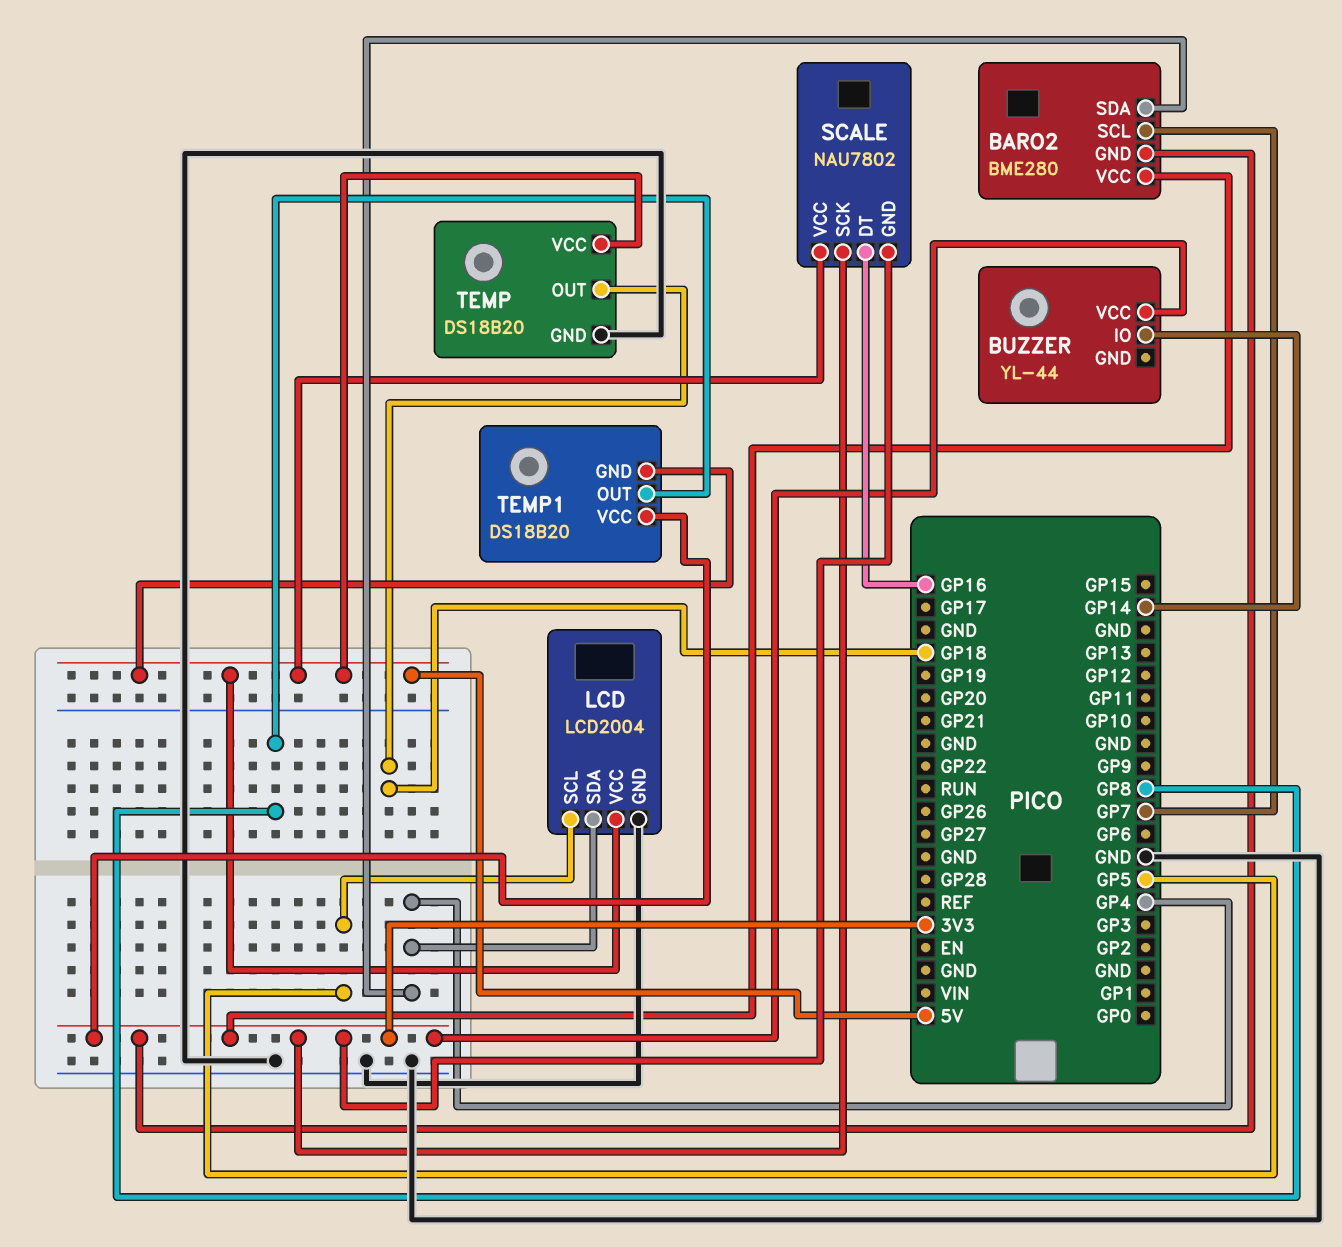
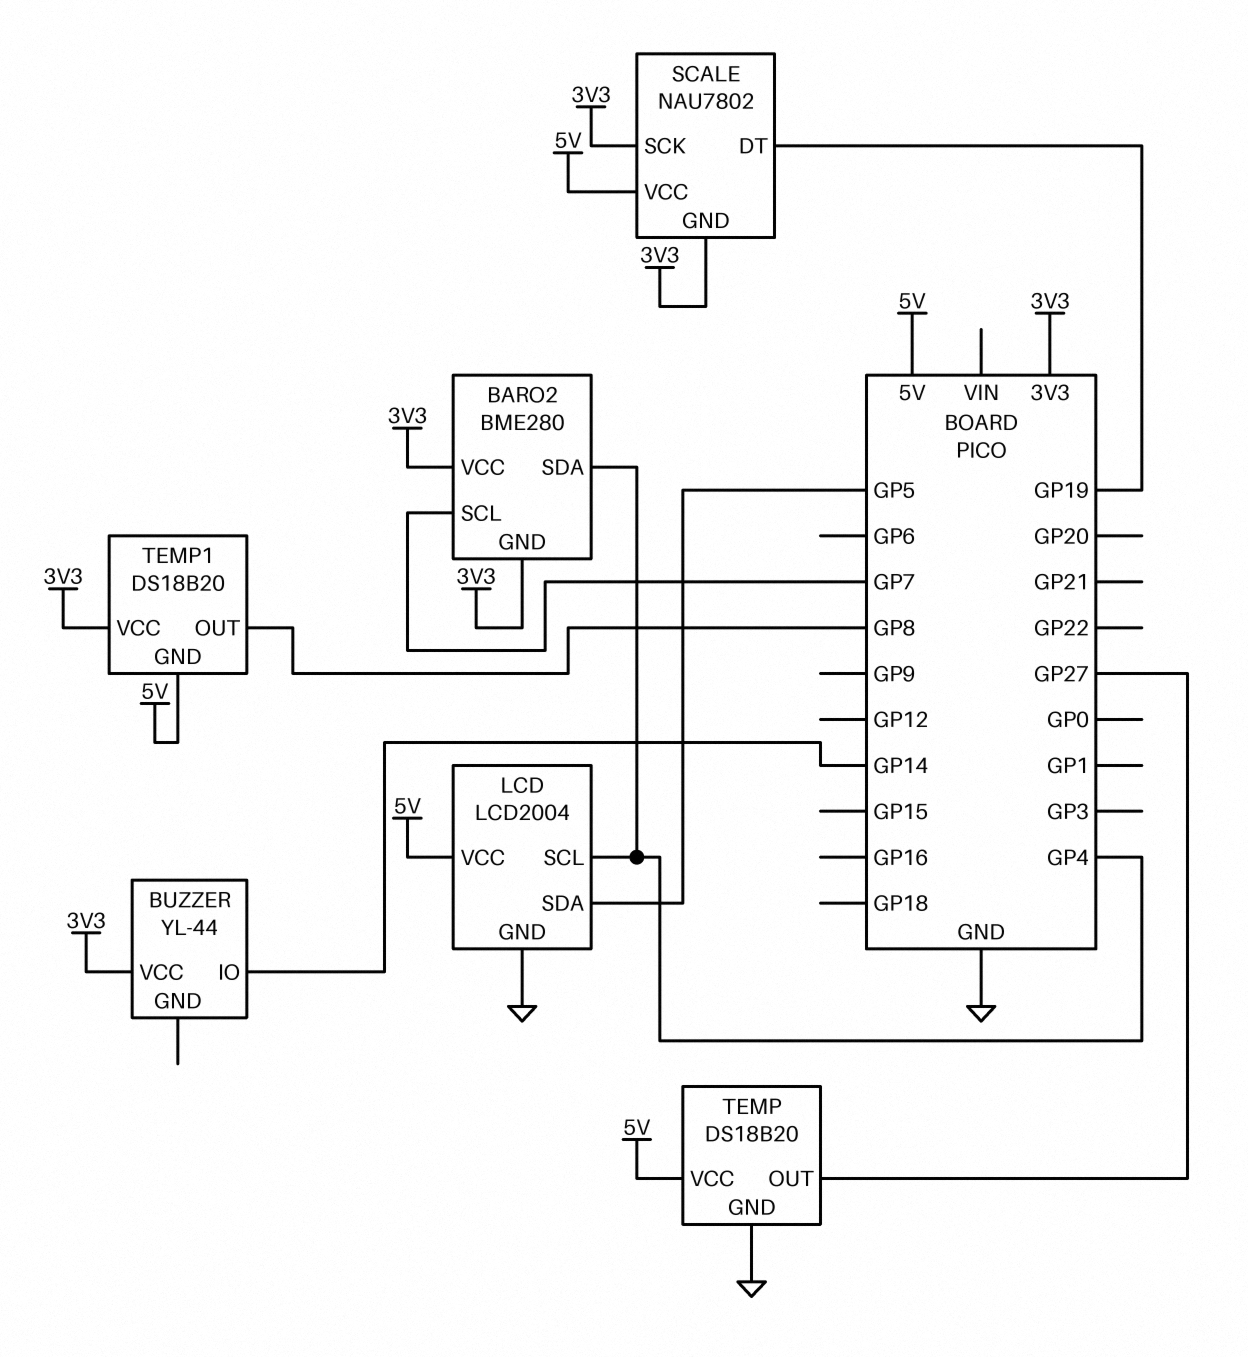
LCD pin SCL: GP5 -> GP4
LCD pin SDA: GP4 -> GP5
SCALE pin DT: GP16 -> GP19
TEMP pin OUT: GP18 -> GP27

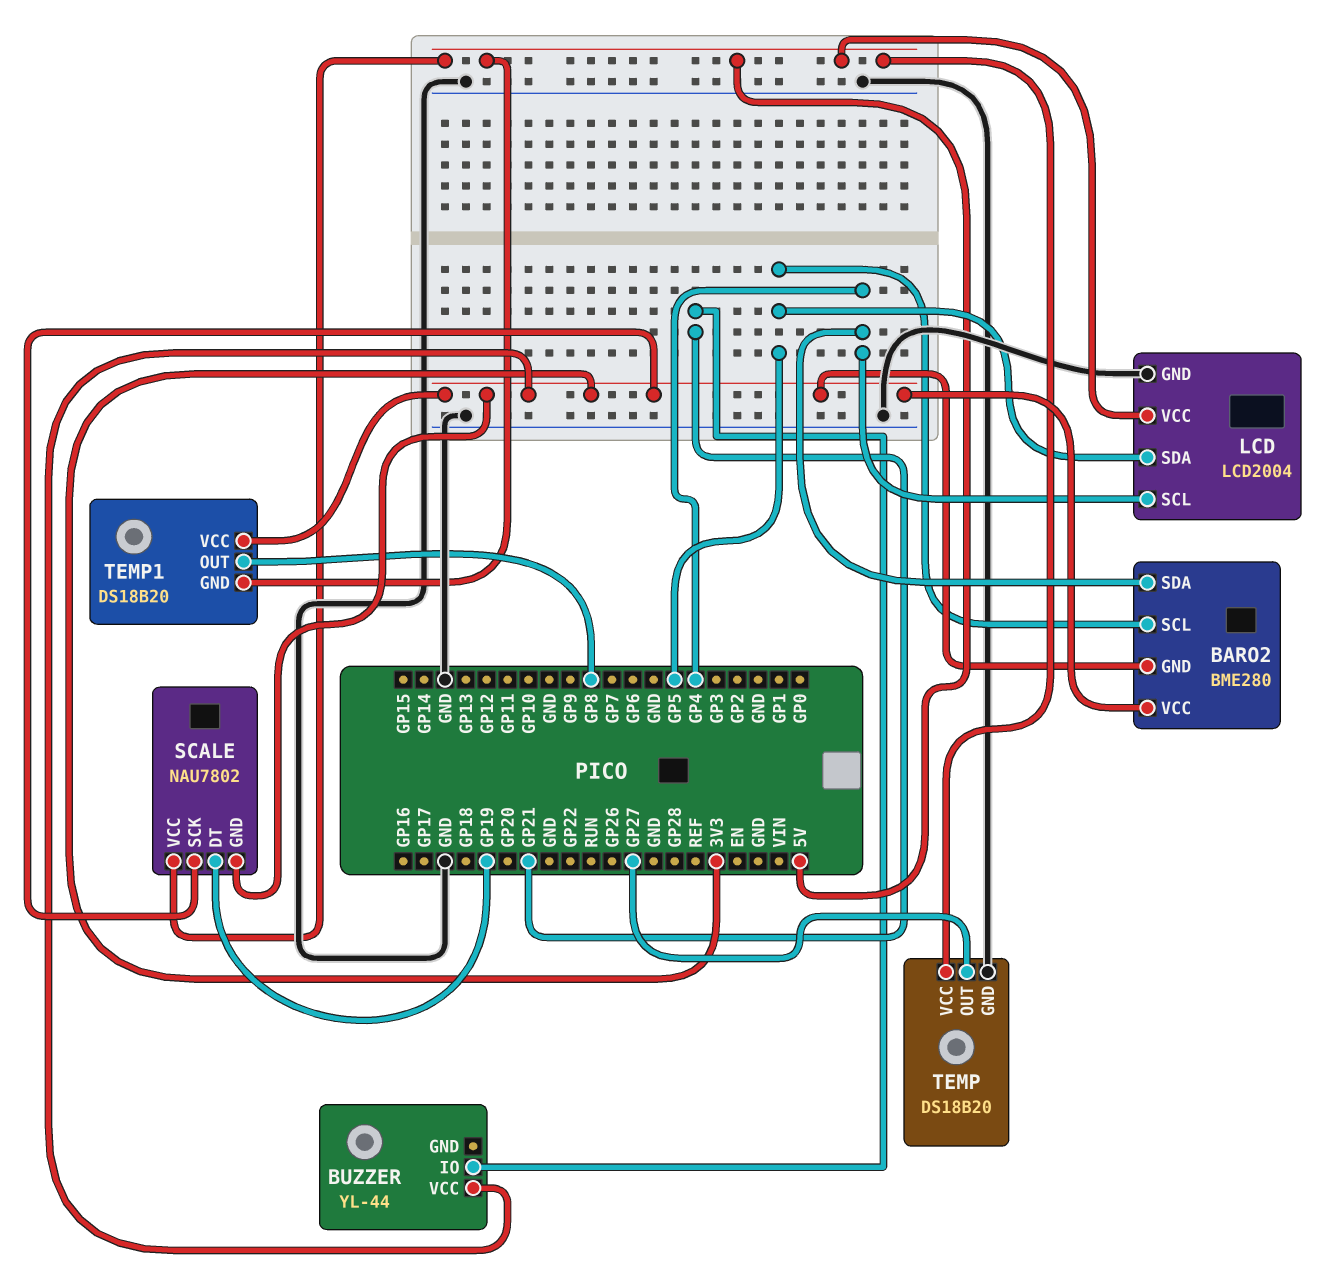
BARO2 pin SCL: GP7 -> GP5
BUZZER pin IO: GP14 -> GP21

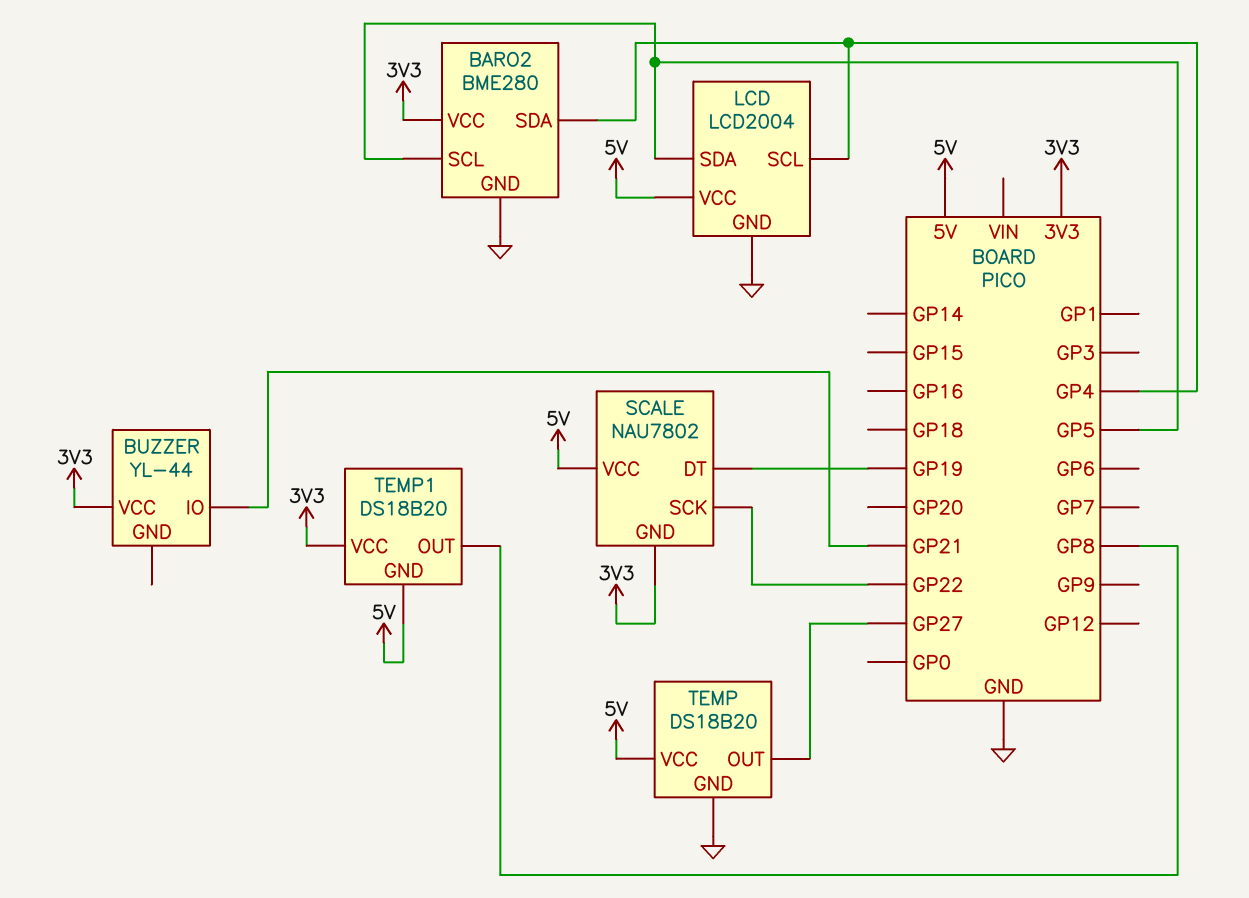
BARO2 pin GND: 3V3 -> GND
SCALE pin SCK: 3V3 -> GP22

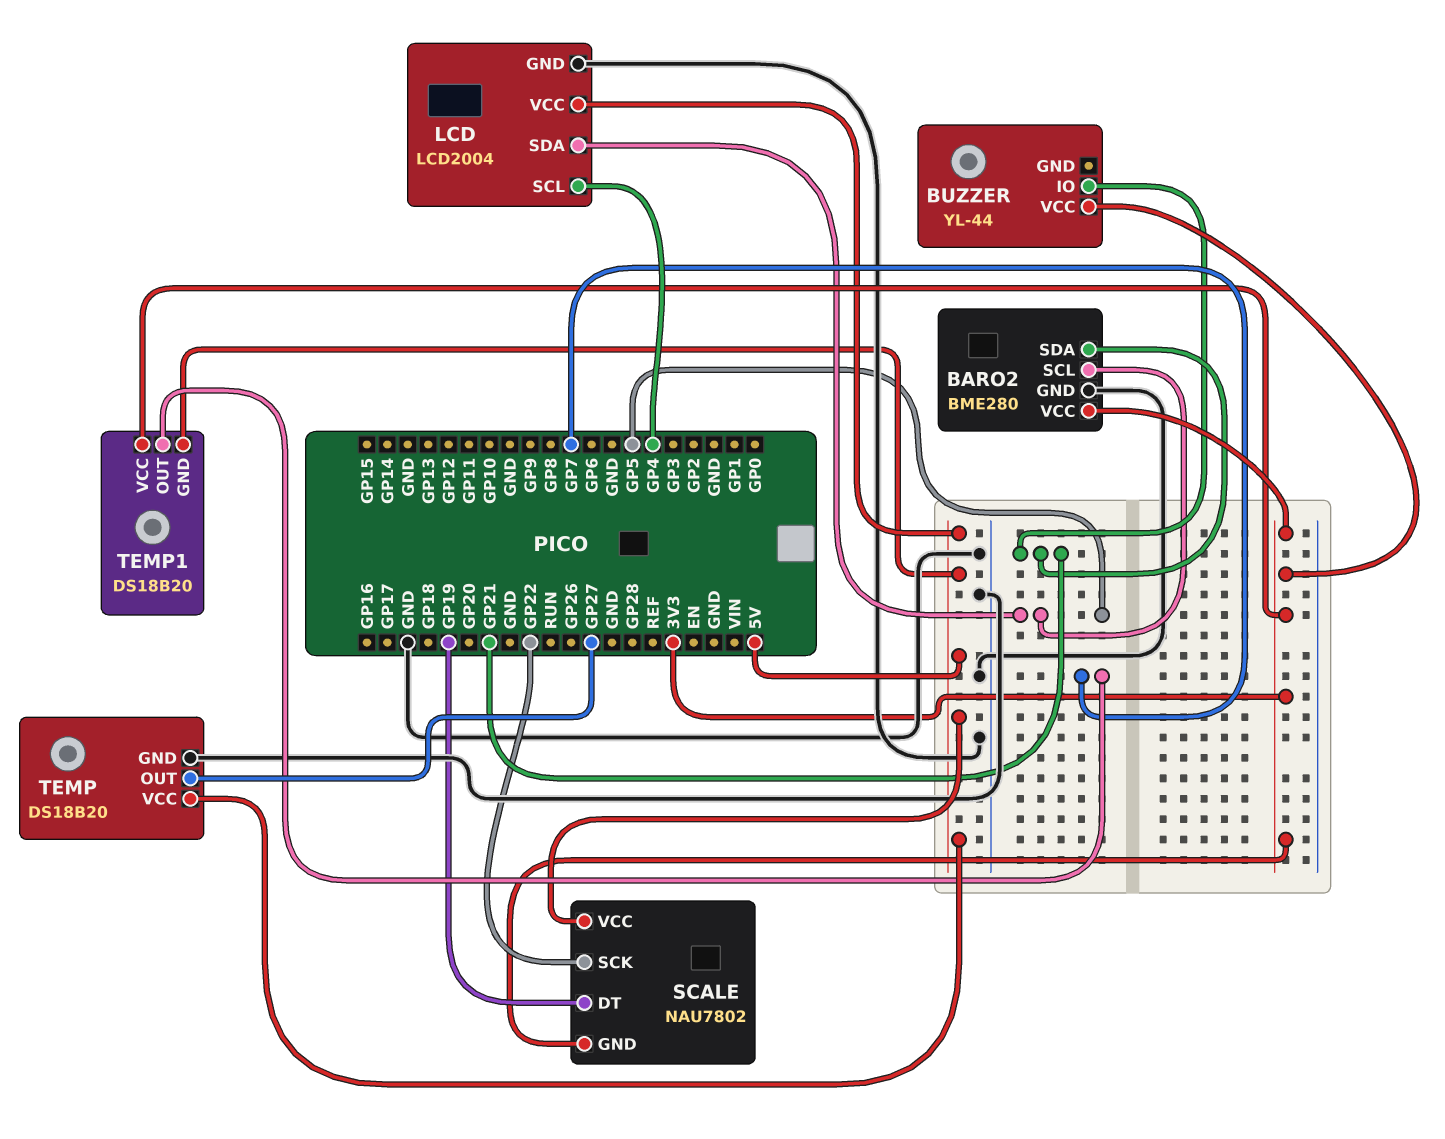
BARO2 pin SDA: GP4 -> GP21
TEMP1 pin OUT: GP8 -> GP7

